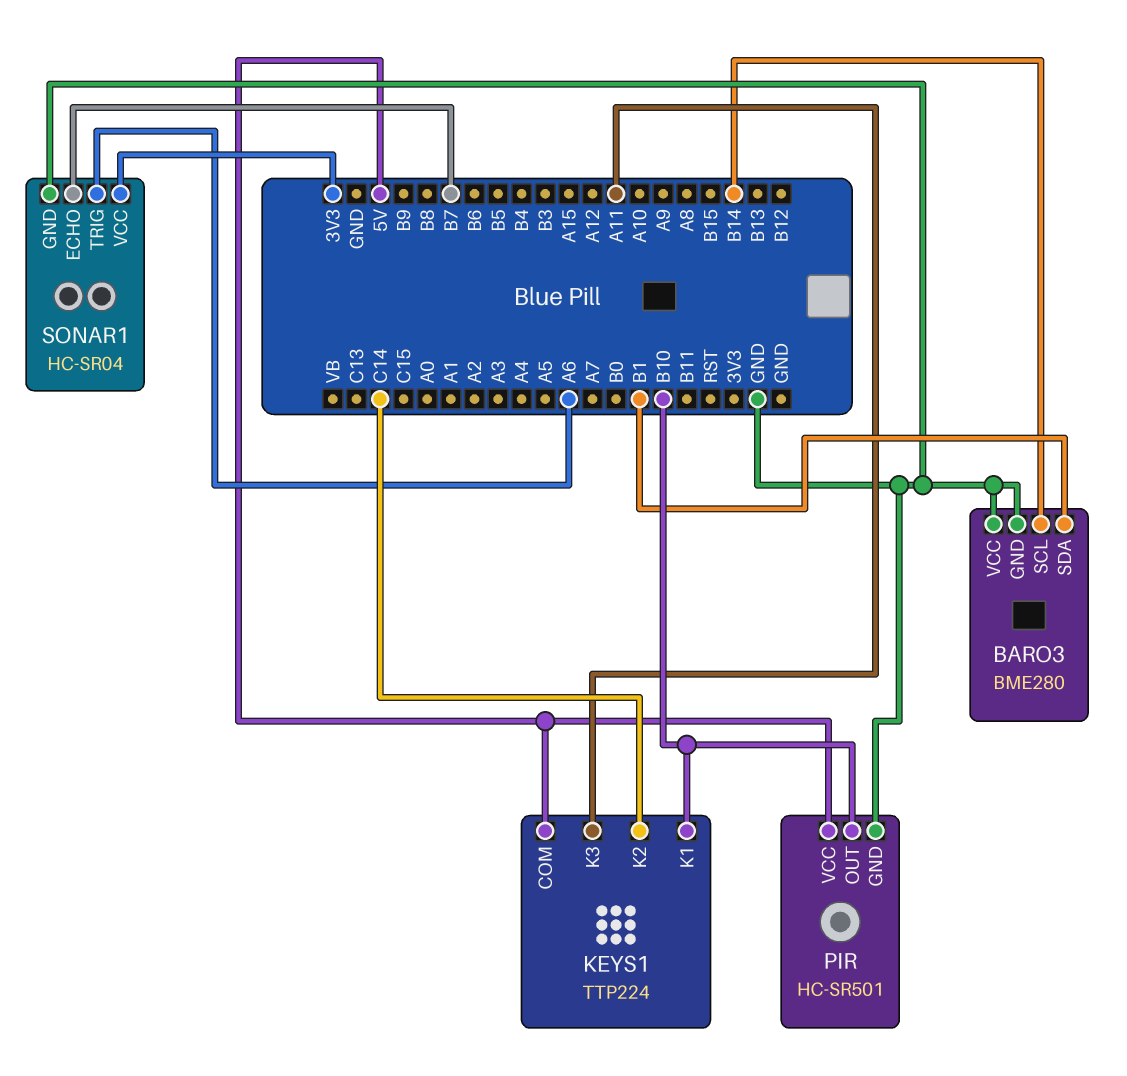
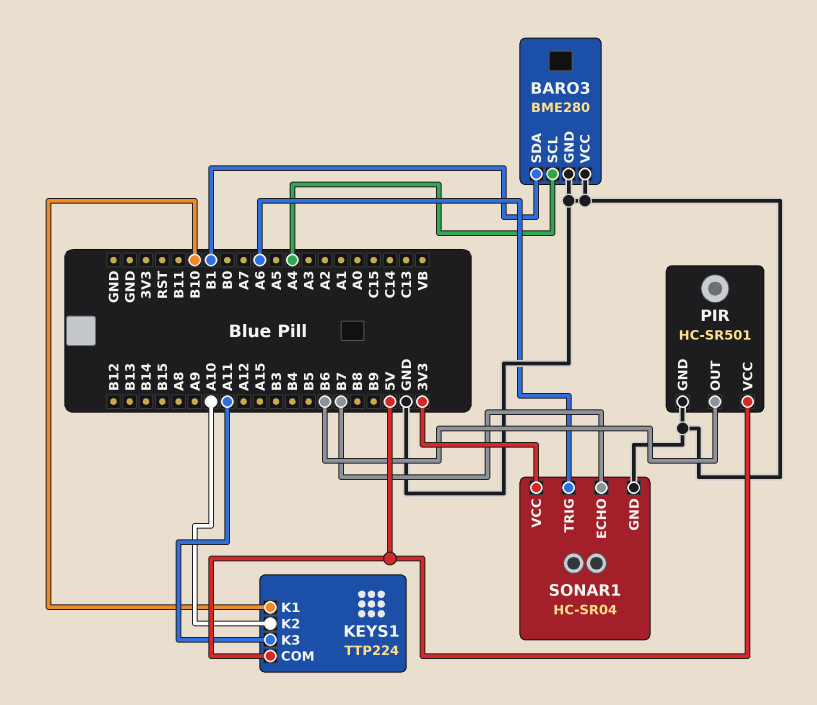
BARO3 pin SCL: B14 -> A4
KEYS1 pin K2: C14 -> A10
PIR pin OUT: B10 -> B6

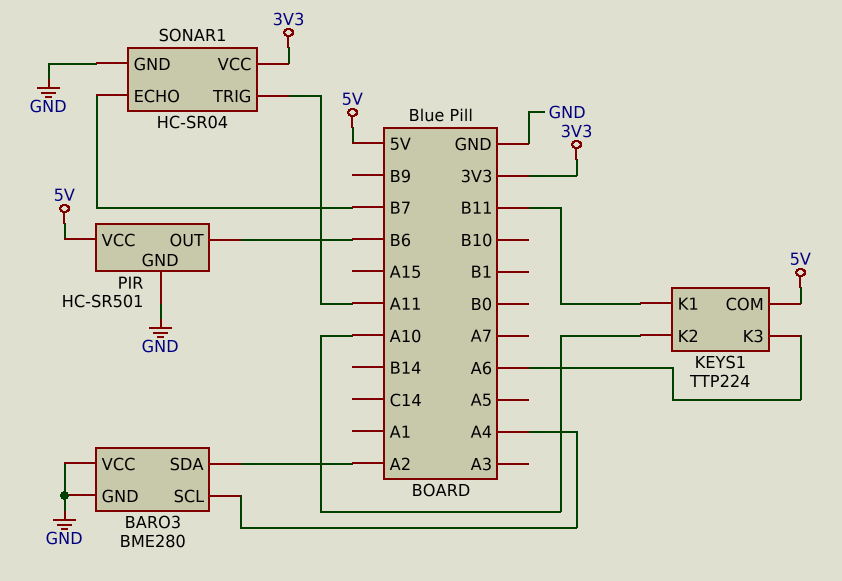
BARO3 pin SDA: B1 -> A2
KEYS1 pin K1: B10 -> B11
KEYS1 pin K3: A11 -> A6
SONAR1 pin TRIG: A6 -> A11

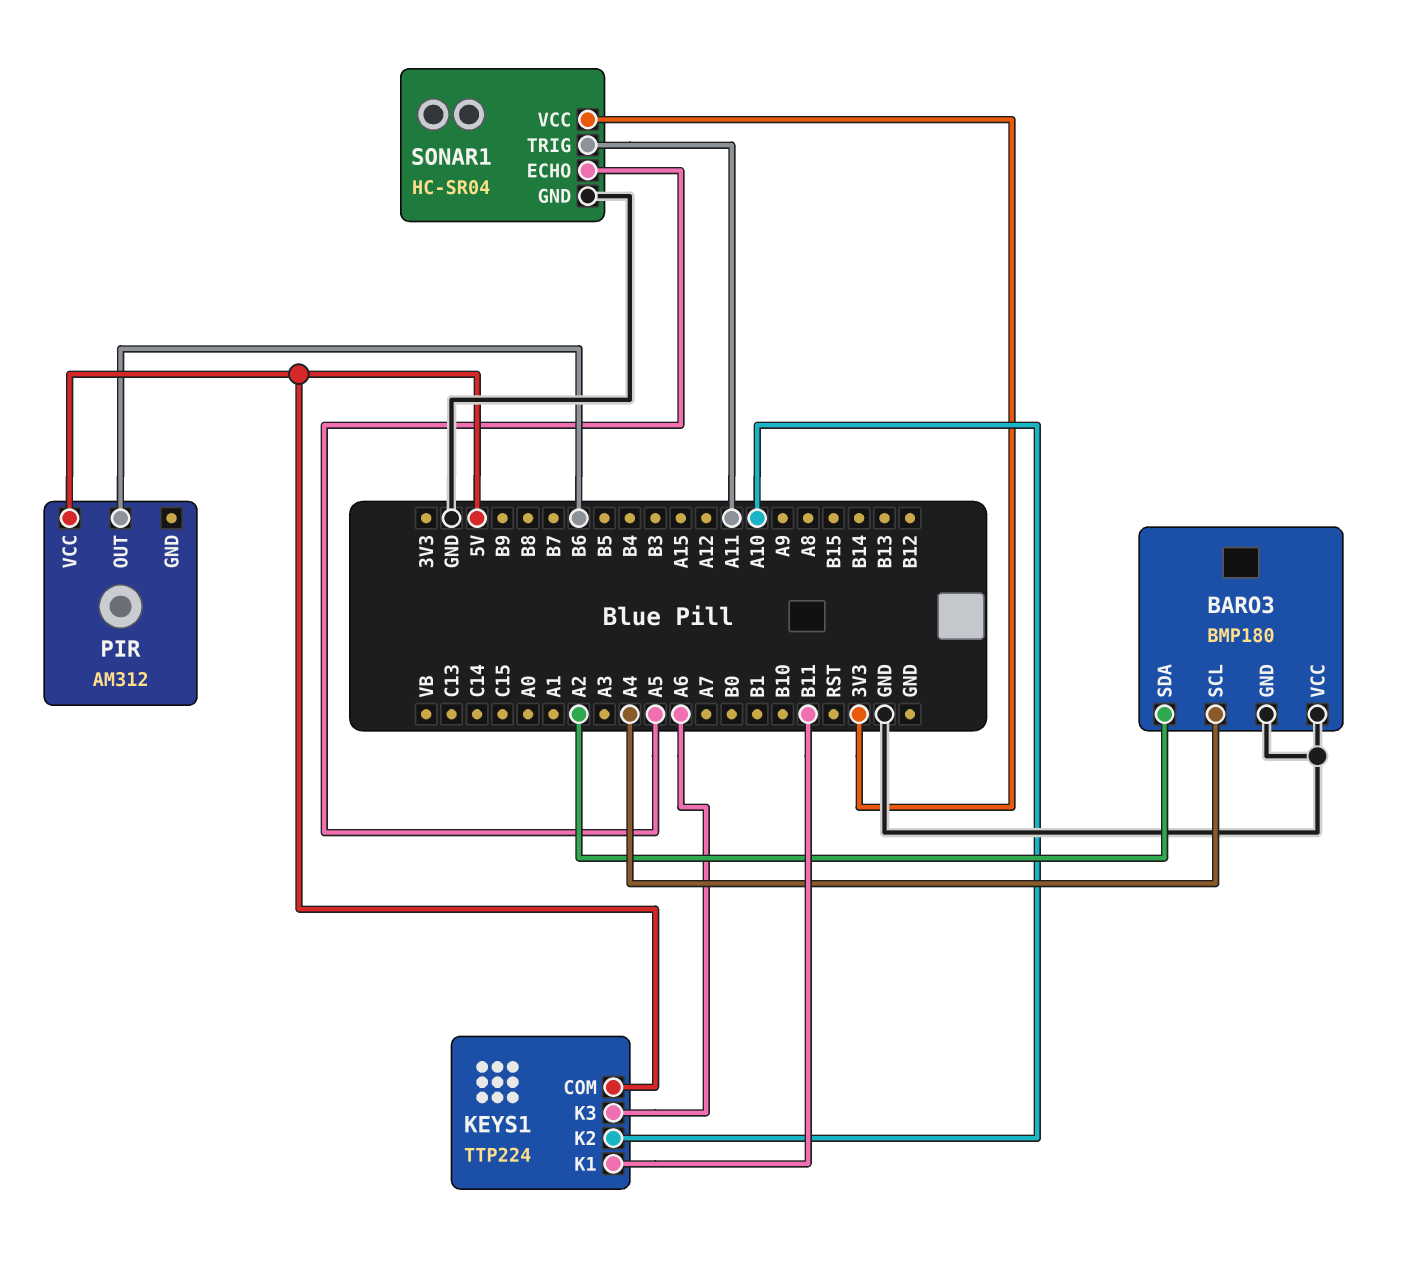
BARO3: BME280 -> BMP180
PIR: HC-SR501 -> AM312
PIR pin GND: GND -> none
SONAR1 pin ECHO: B7 -> A5

